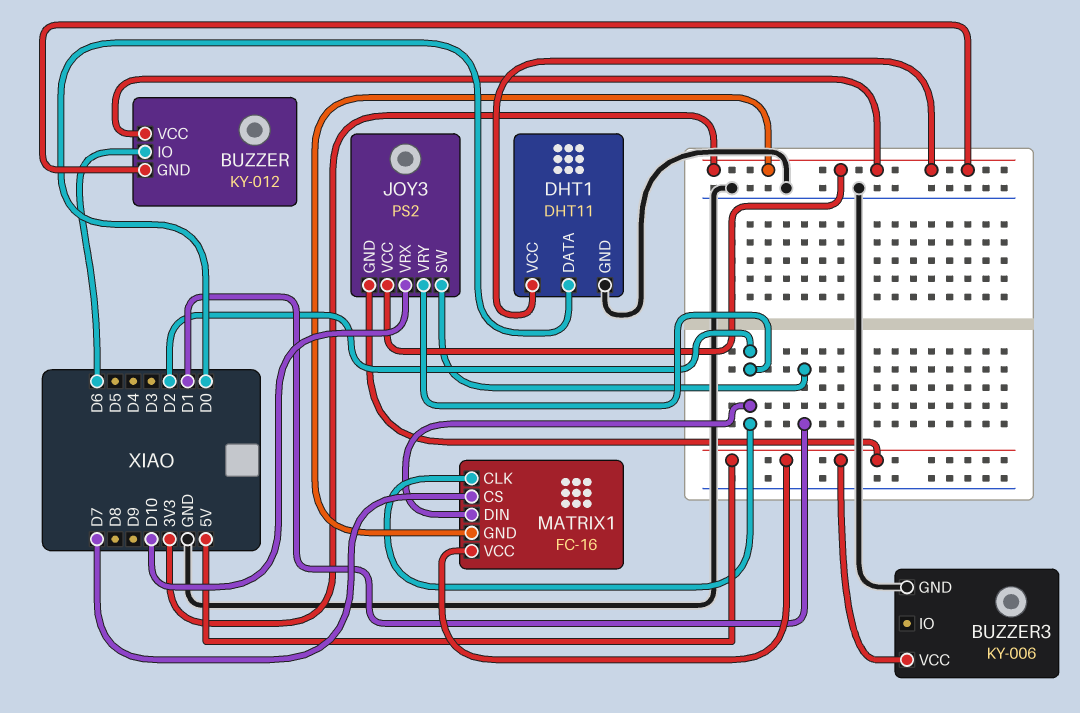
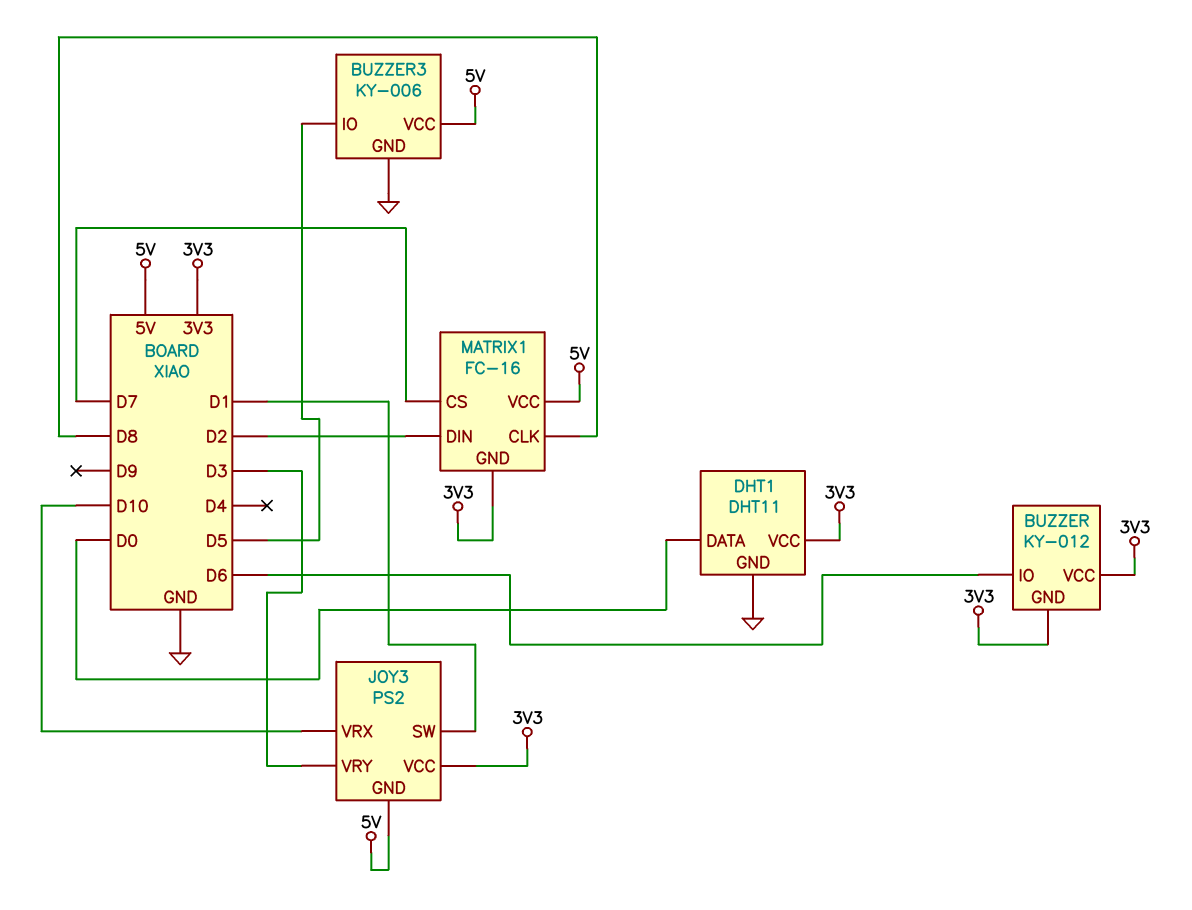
BUZZER3 pin IO: none -> D5
JOY3 pin VRY: D2 -> D3
MATRIX1 pin CLK: D2 -> D8

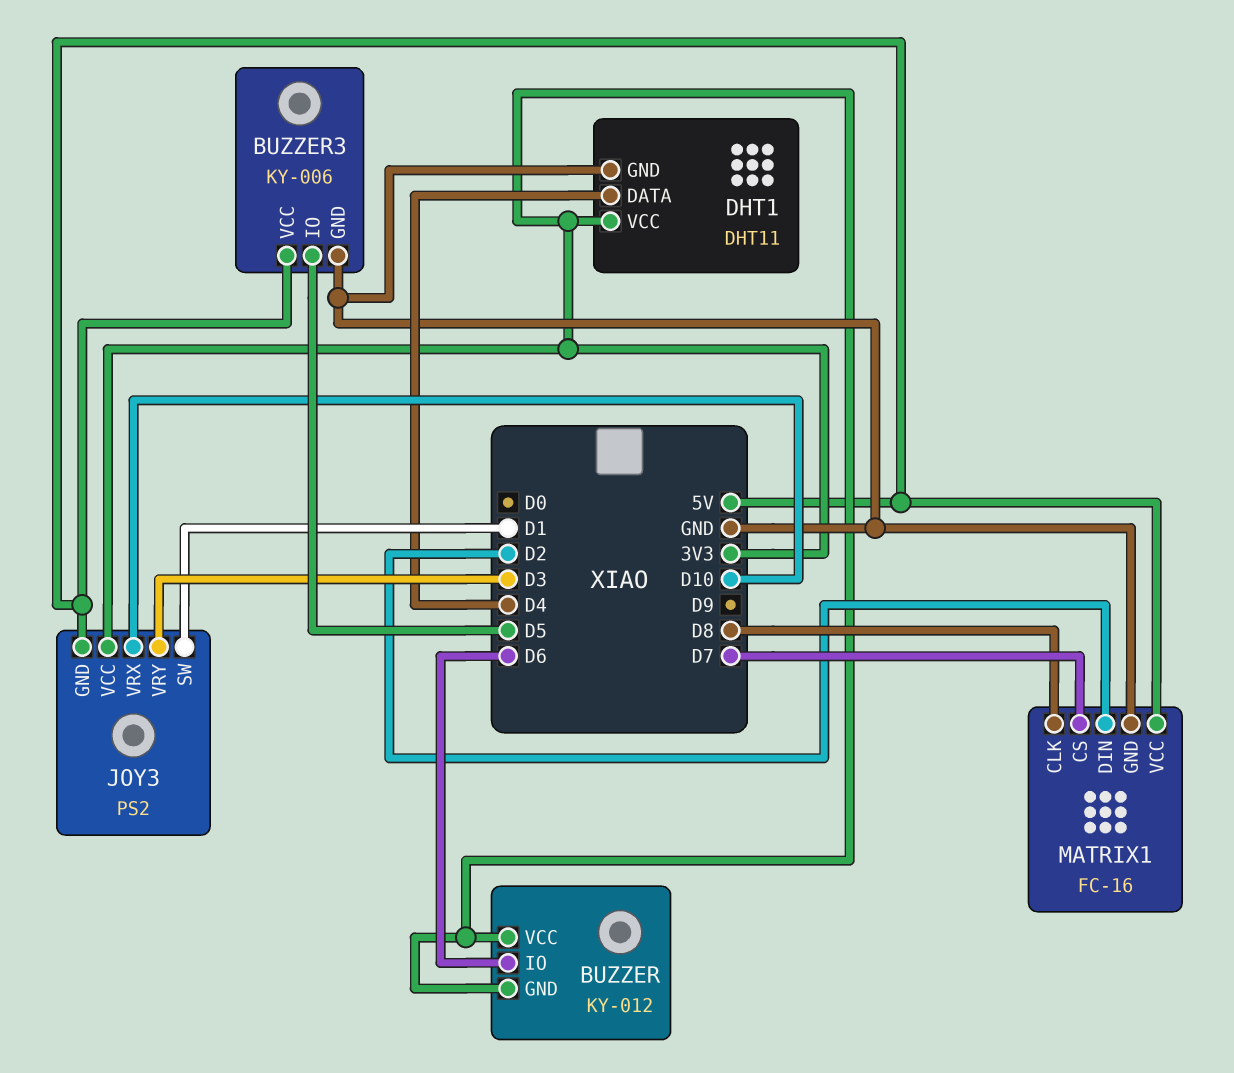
DHT1 pin DATA: D0 -> D4
MATRIX1 pin GND: 3V3 -> GND

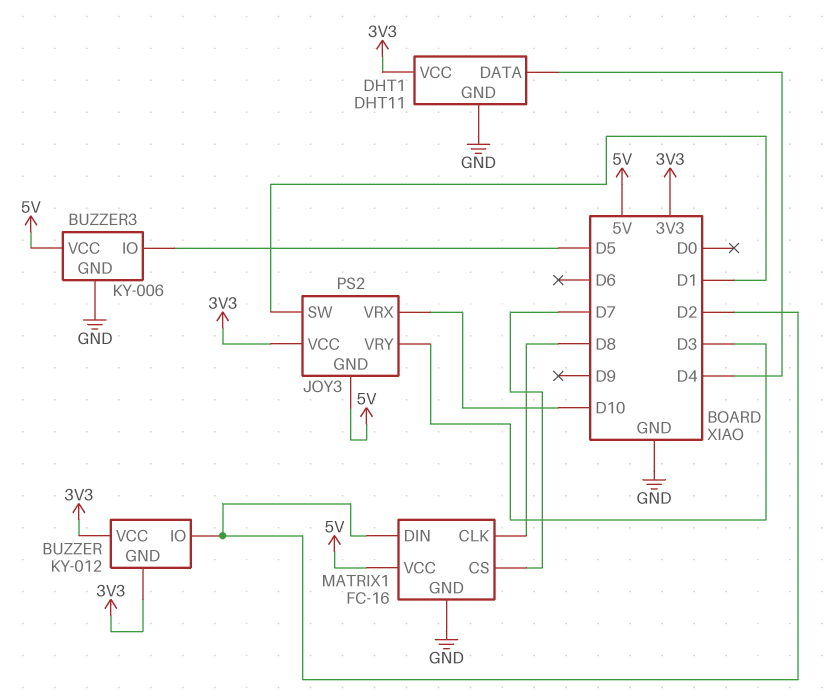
BUZZER pin IO: D6 -> D2

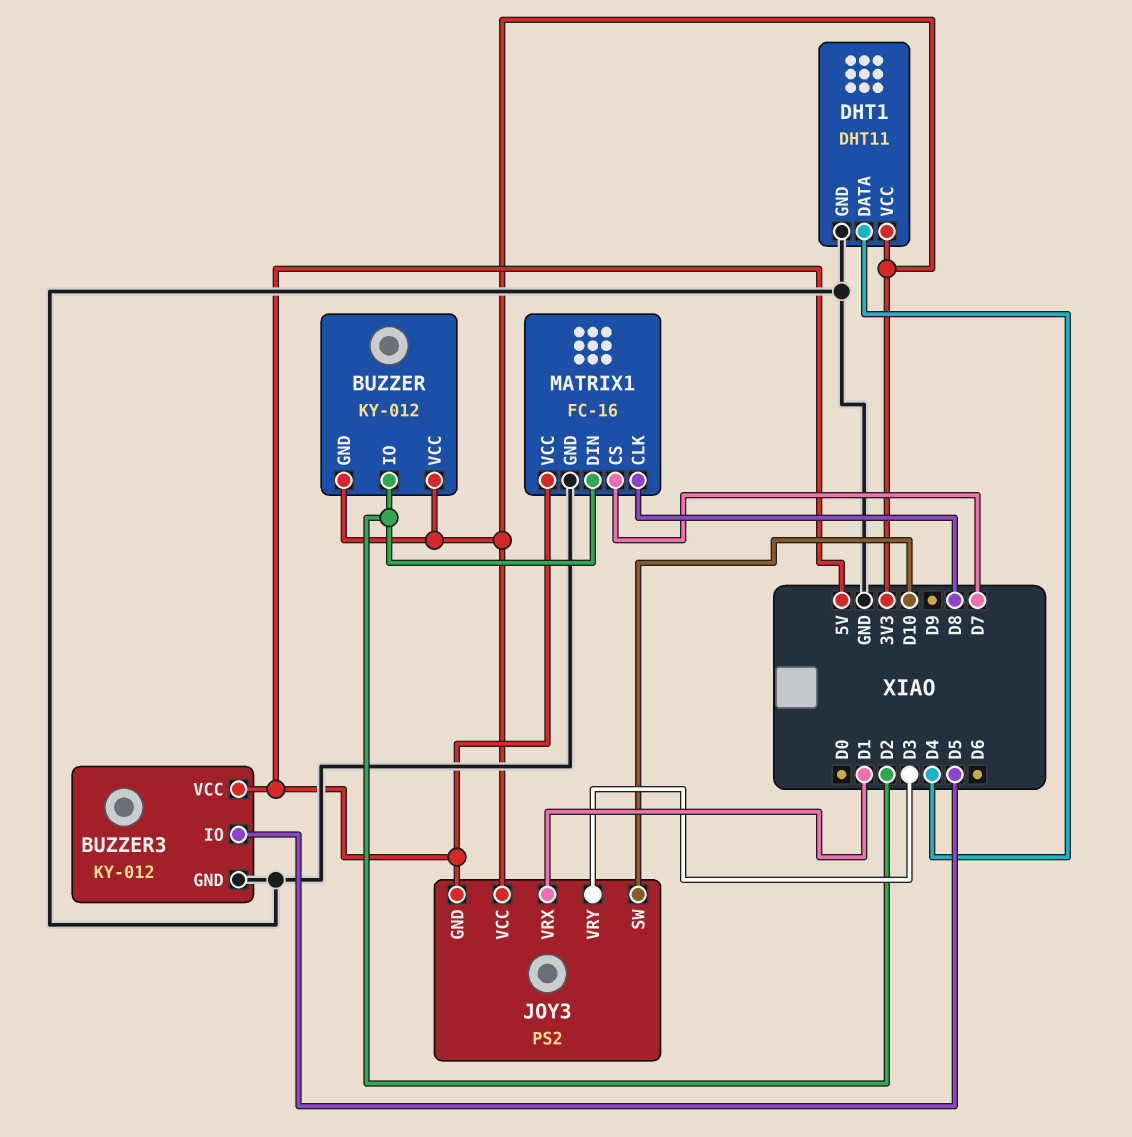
BUZZER3: KY-006 -> KY-012
JOY3 pin SW: D1 -> D10
JOY3 pin VRX: D10 -> D1

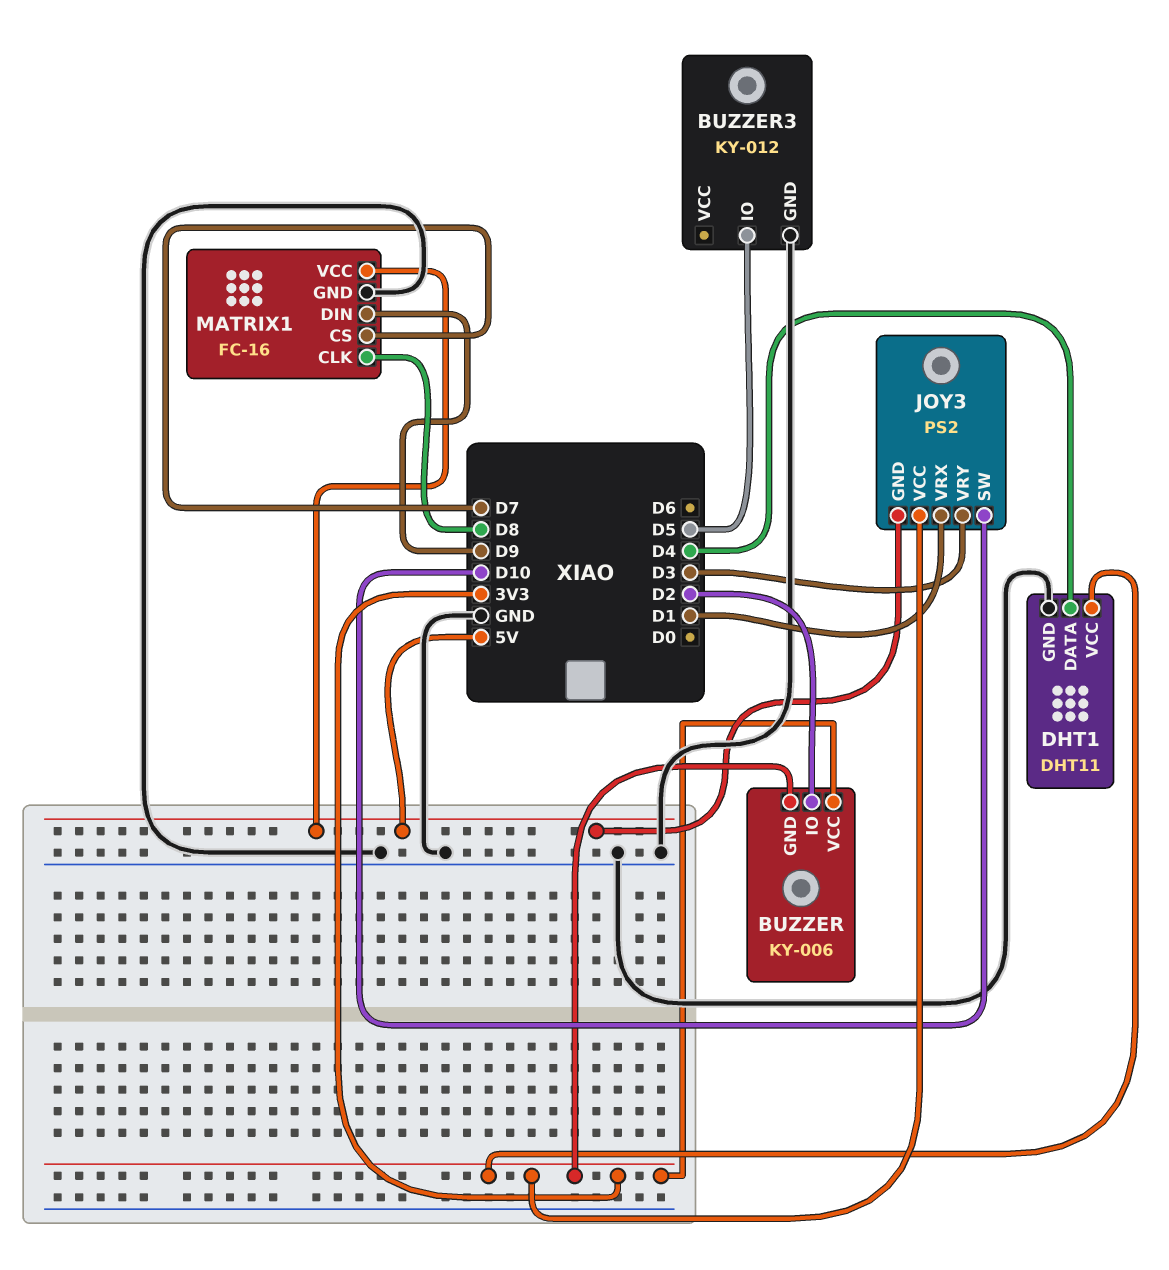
BUZZER: KY-012 -> KY-006
BUZZER3 pin VCC: 5V -> none
MATRIX1 pin DIN: D2 -> D9

